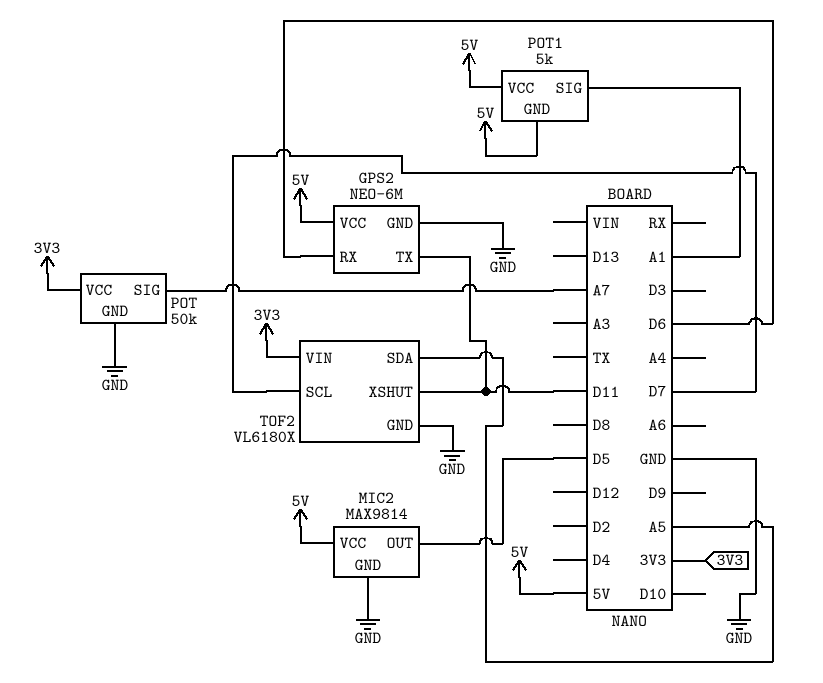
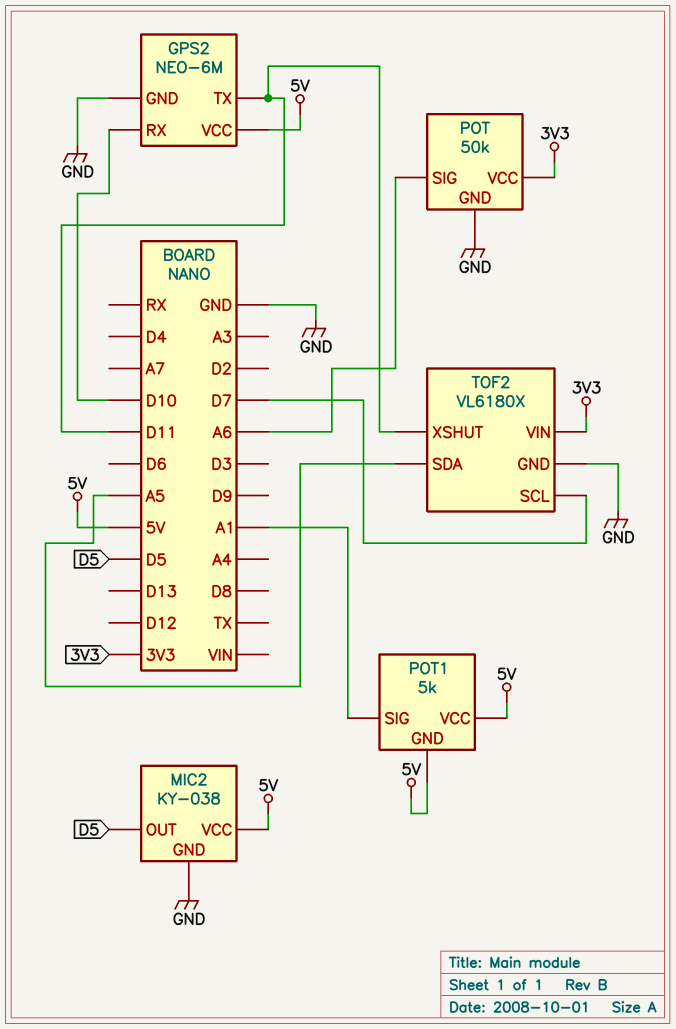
GPS2 pin RX: D6 -> D10
MIC2: MAX9814 -> KY-038
POT pin SIG: A7 -> A6

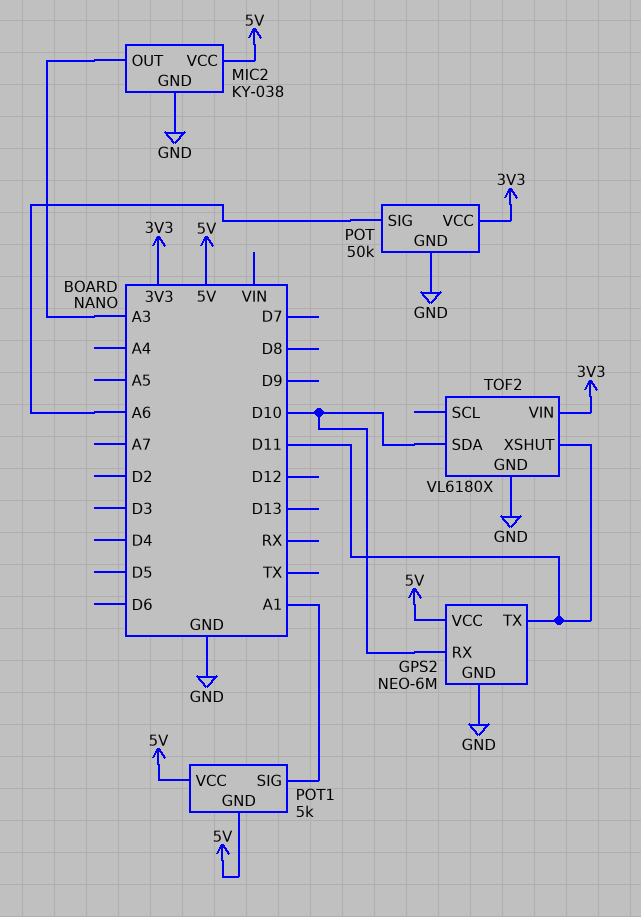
MIC2 pin OUT: D5 -> A3
TOF2 pin SCL: D7 -> none
TOF2 pin SDA: A5 -> D10

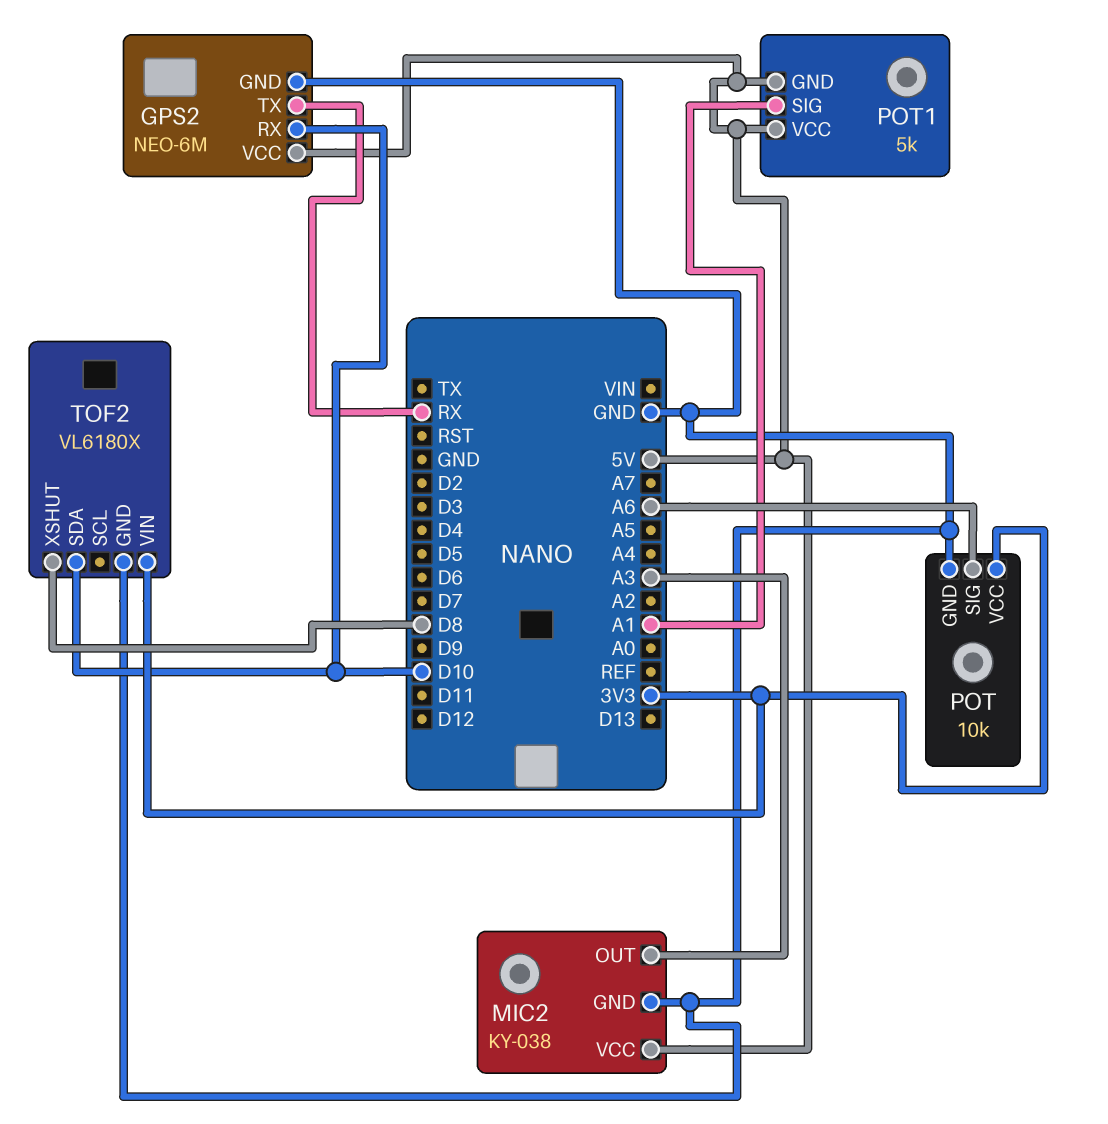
GPS2 pin TX: D11 -> RX
POT: 50k -> 10k
TOF2 pin XSHUT: D11 -> D8

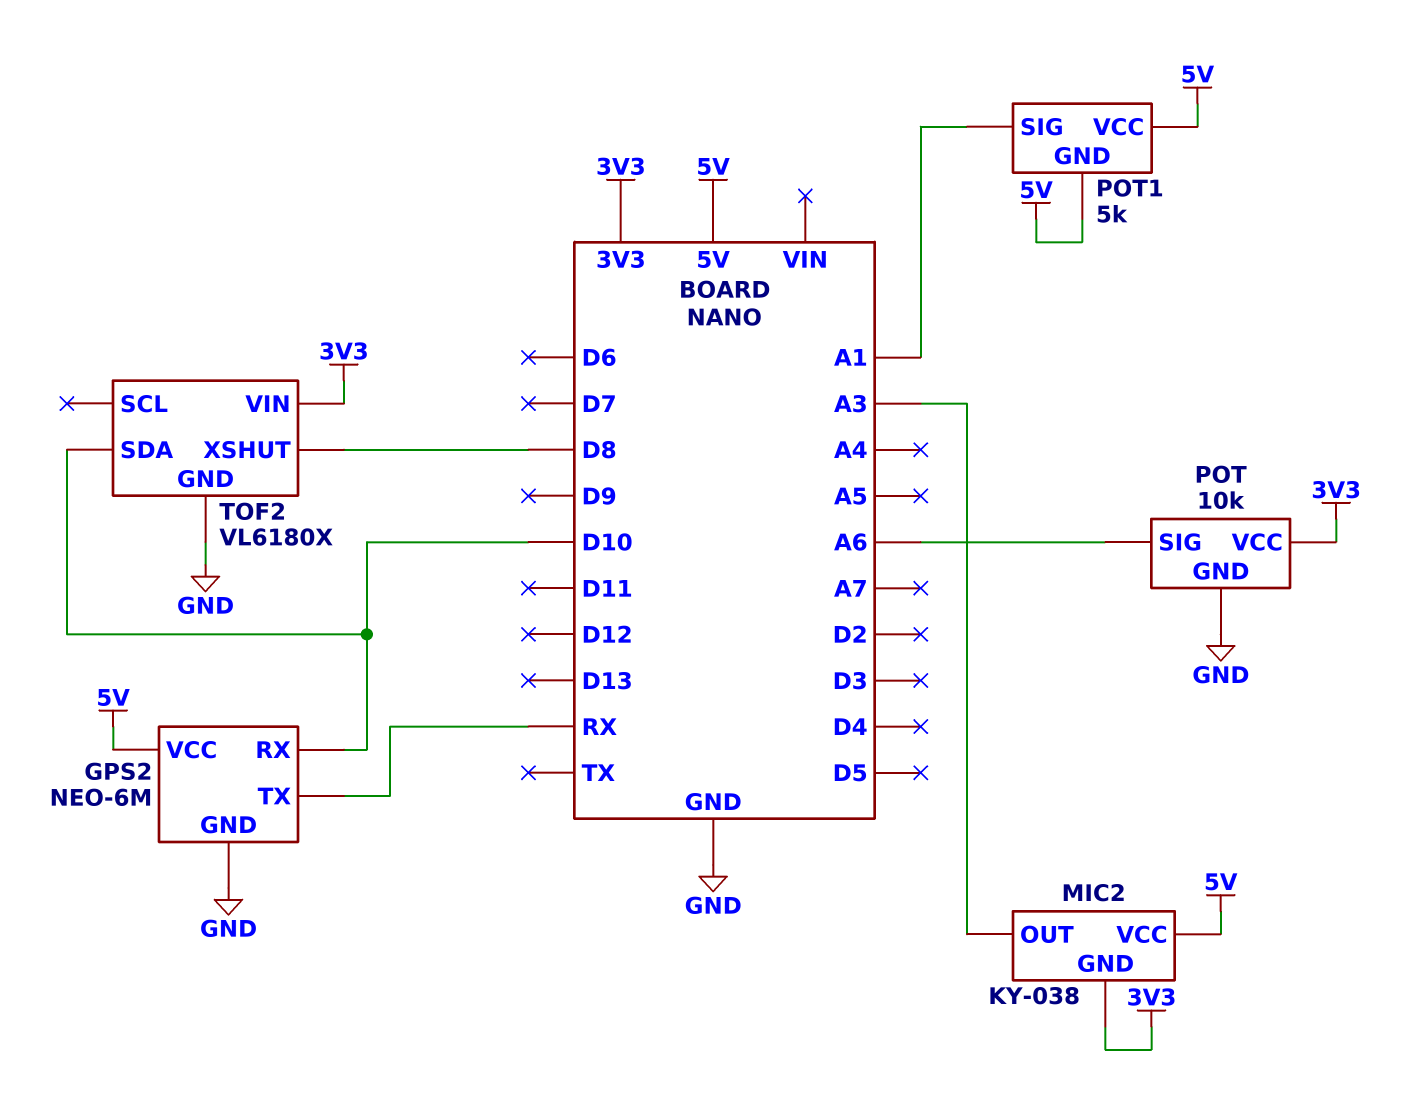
MIC2 pin GND: GND -> 3V3

